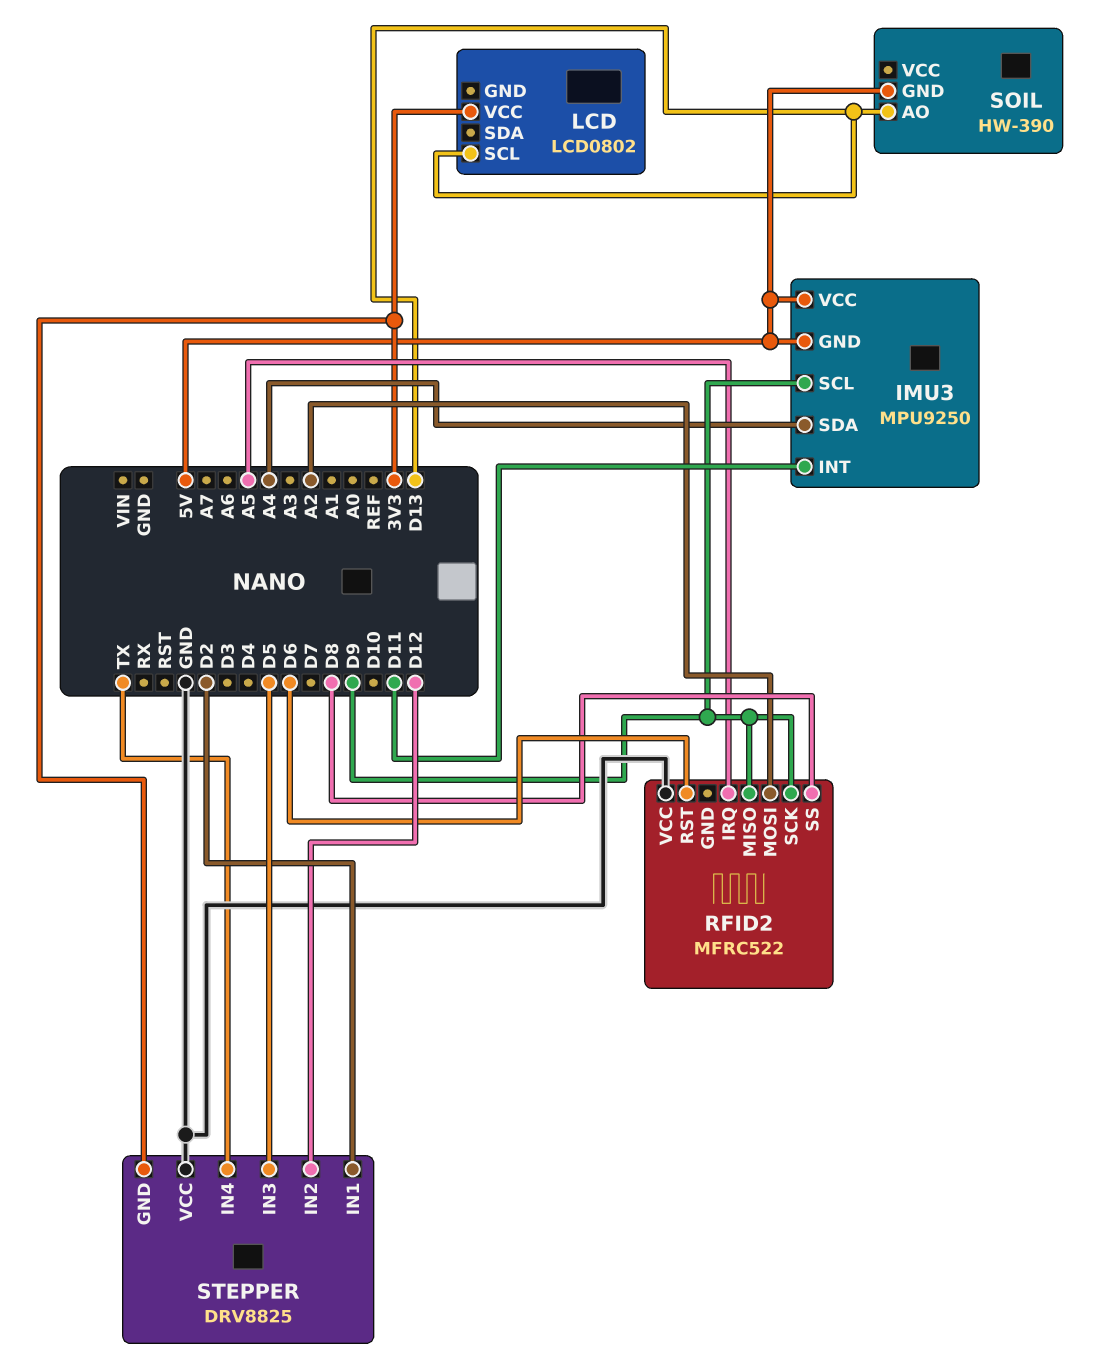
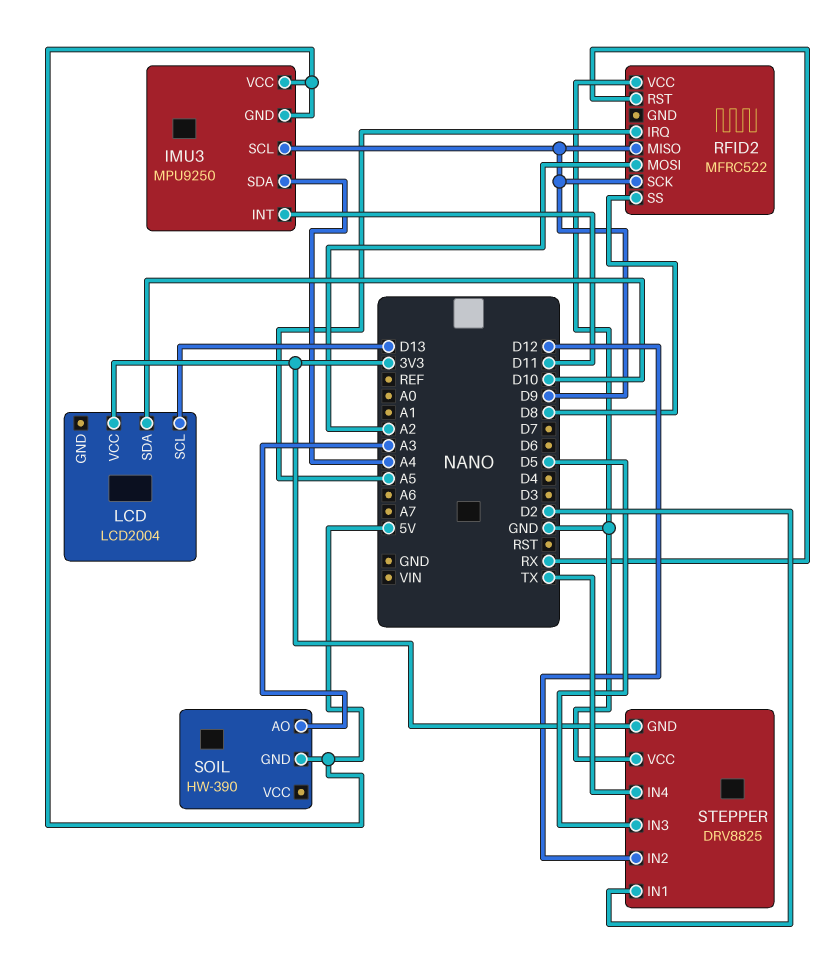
LCD: LCD0802 -> LCD2004
LCD pin SDA: none -> D10
RFID2 pin RST: D6 -> RX
SOIL pin AO: D13 -> A3

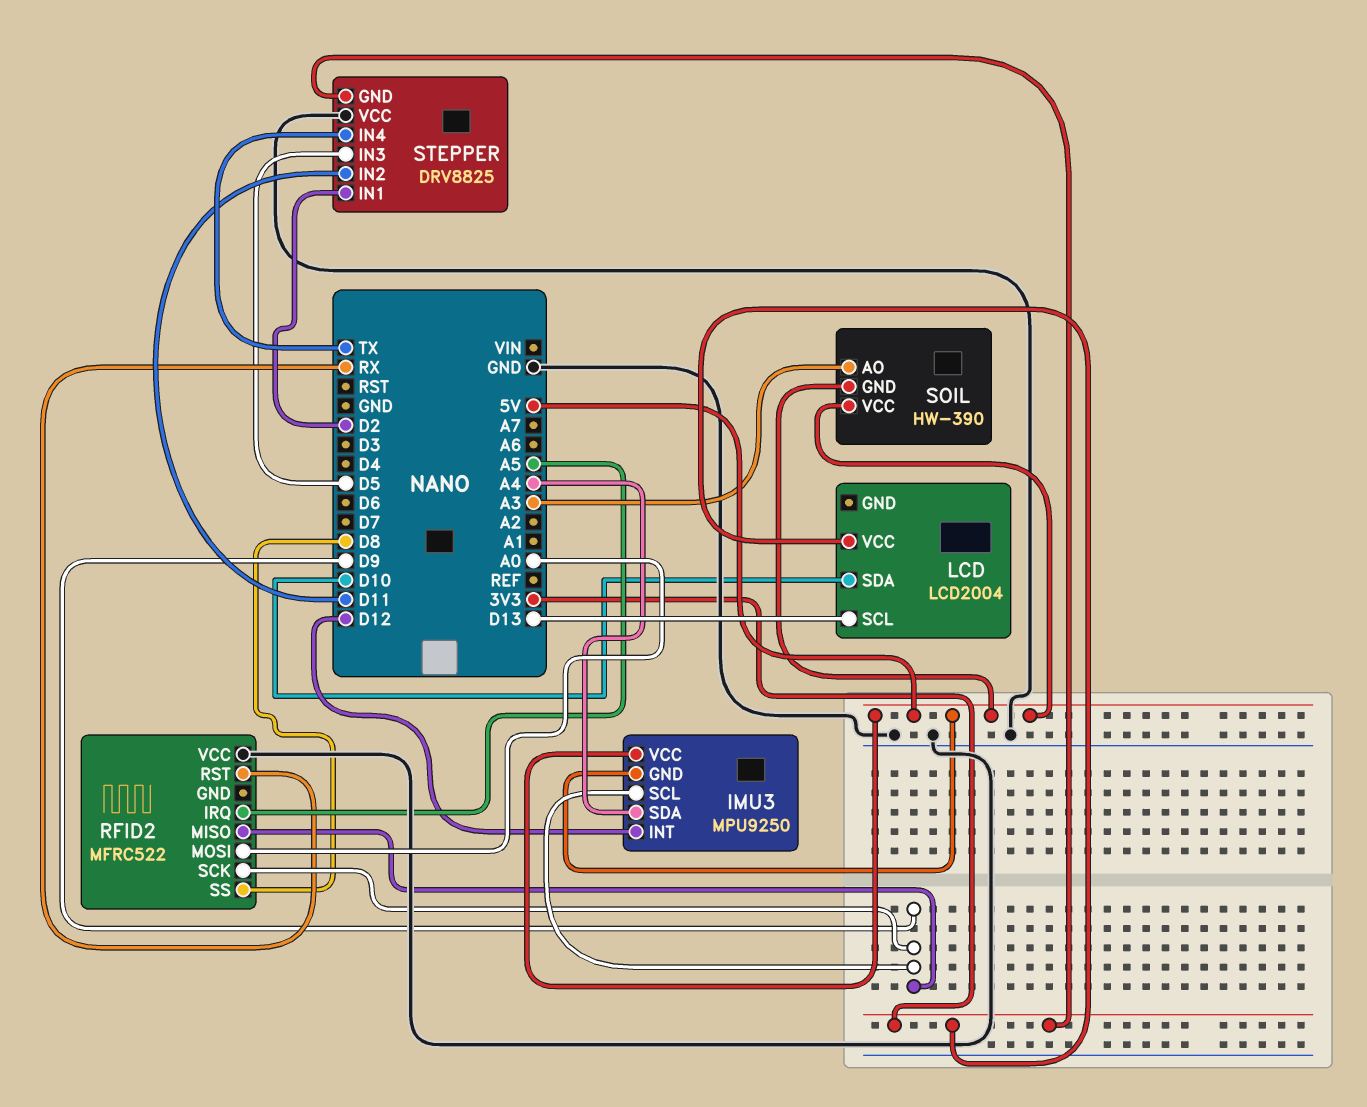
IMU3 pin INT: D11 -> D12
RFID2 pin MOSI: A2 -> A0
SOIL pin VCC: none -> 5V
STEPPER pin IN2: D12 -> D11

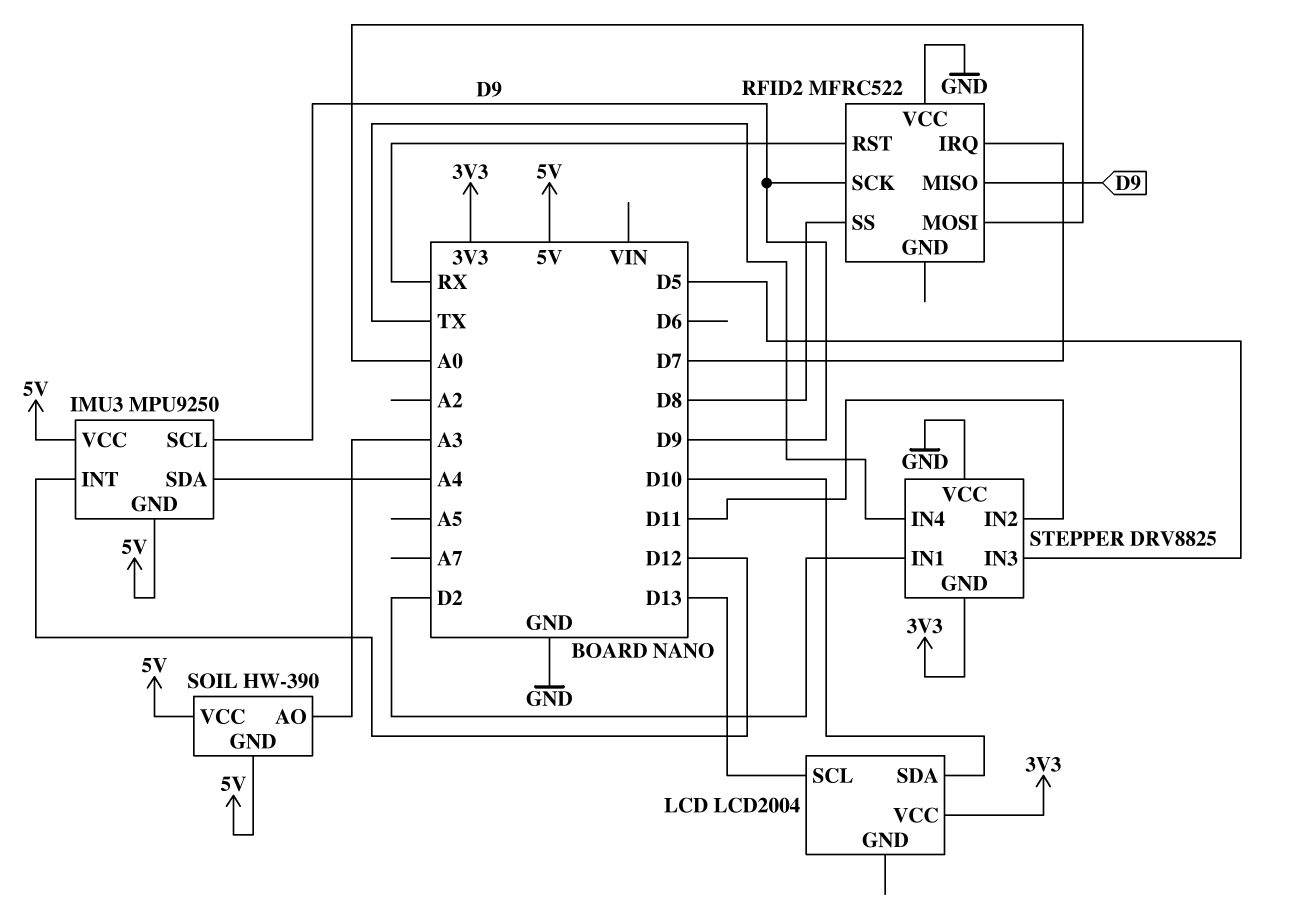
RFID2 pin IRQ: A5 -> D7

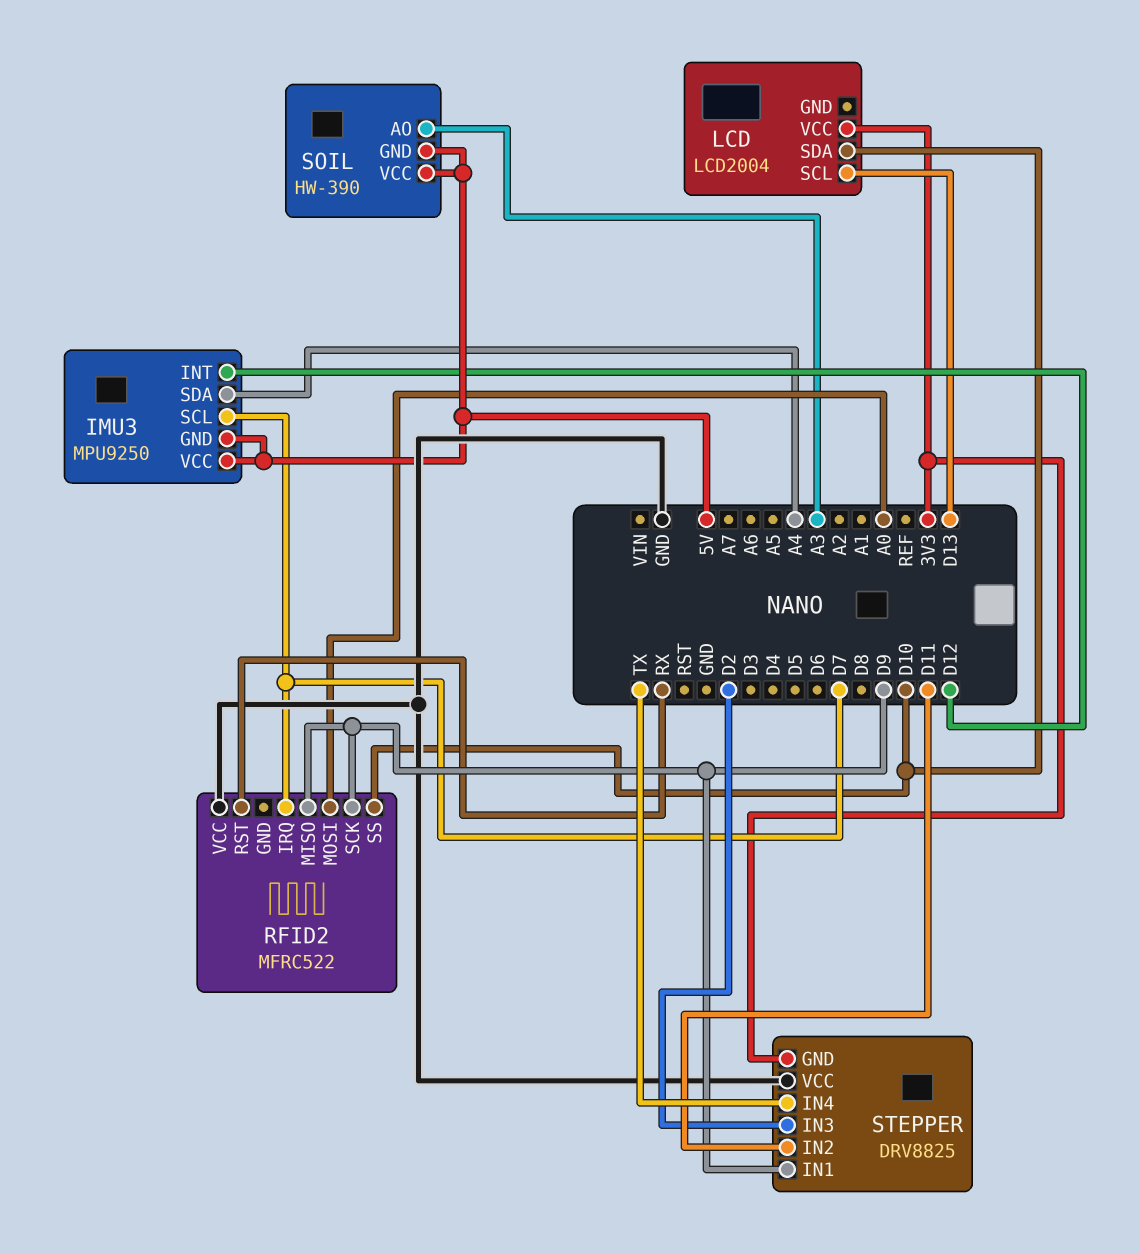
IMU3 pin SCL: D9 -> D7
RFID2 pin SS: D8 -> D10
STEPPER pin IN1: D2 -> D9
STEPPER pin IN3: D5 -> D2

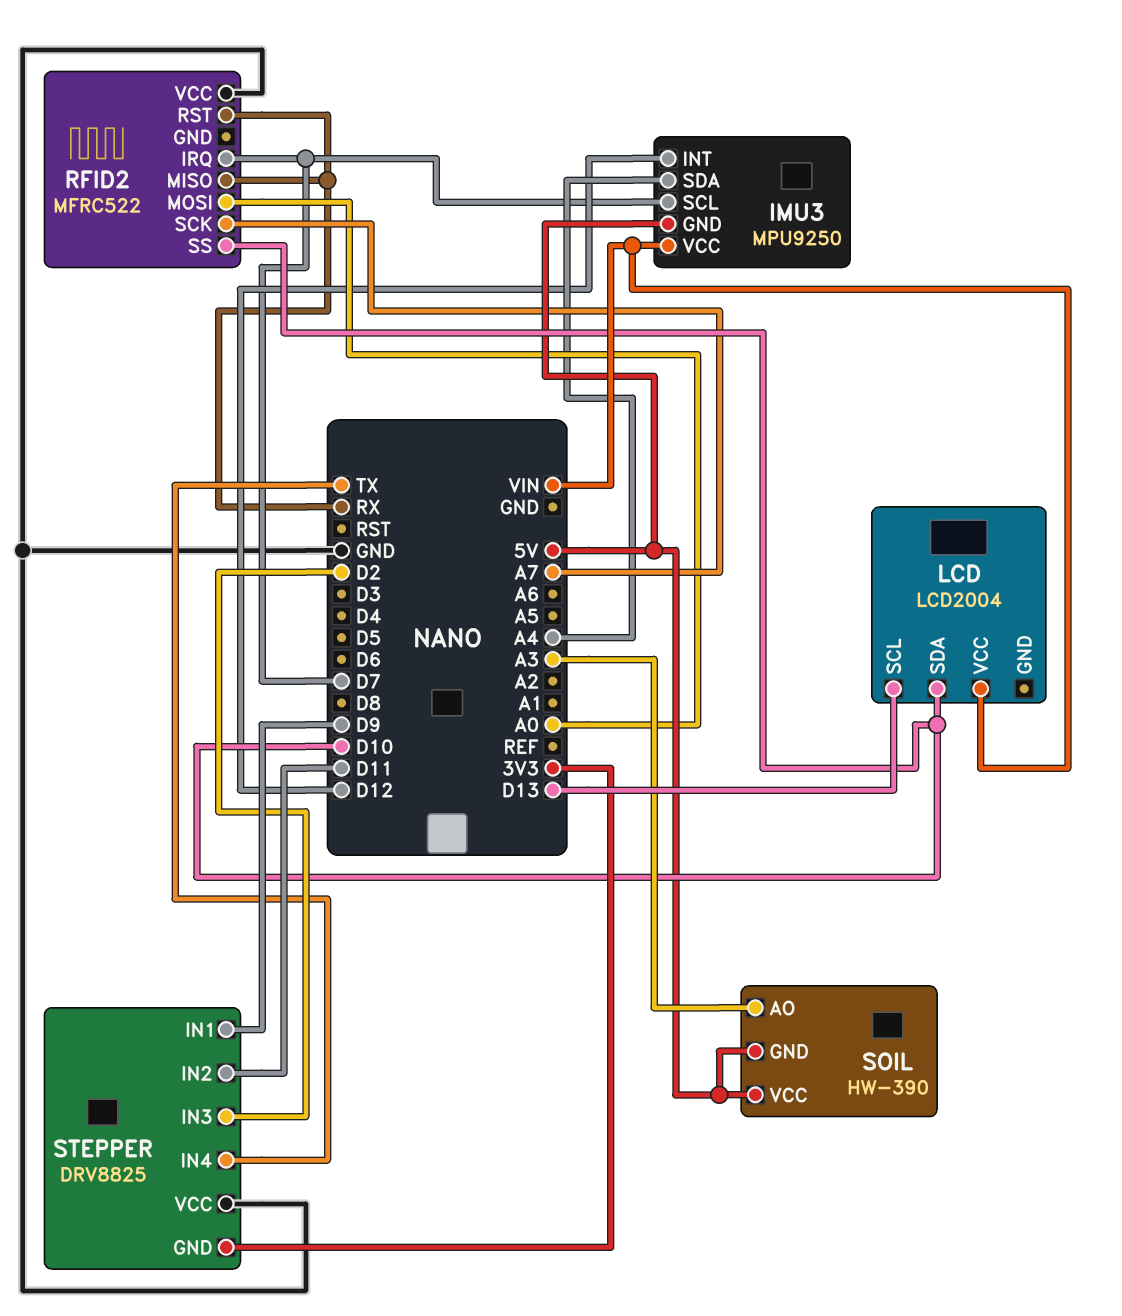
IMU3 pin VCC: 5V -> VIN
LCD pin VCC: 3V3 -> VIN
RFID2 pin MISO: D9 -> RX
RFID2 pin SCK: D9 -> A7

